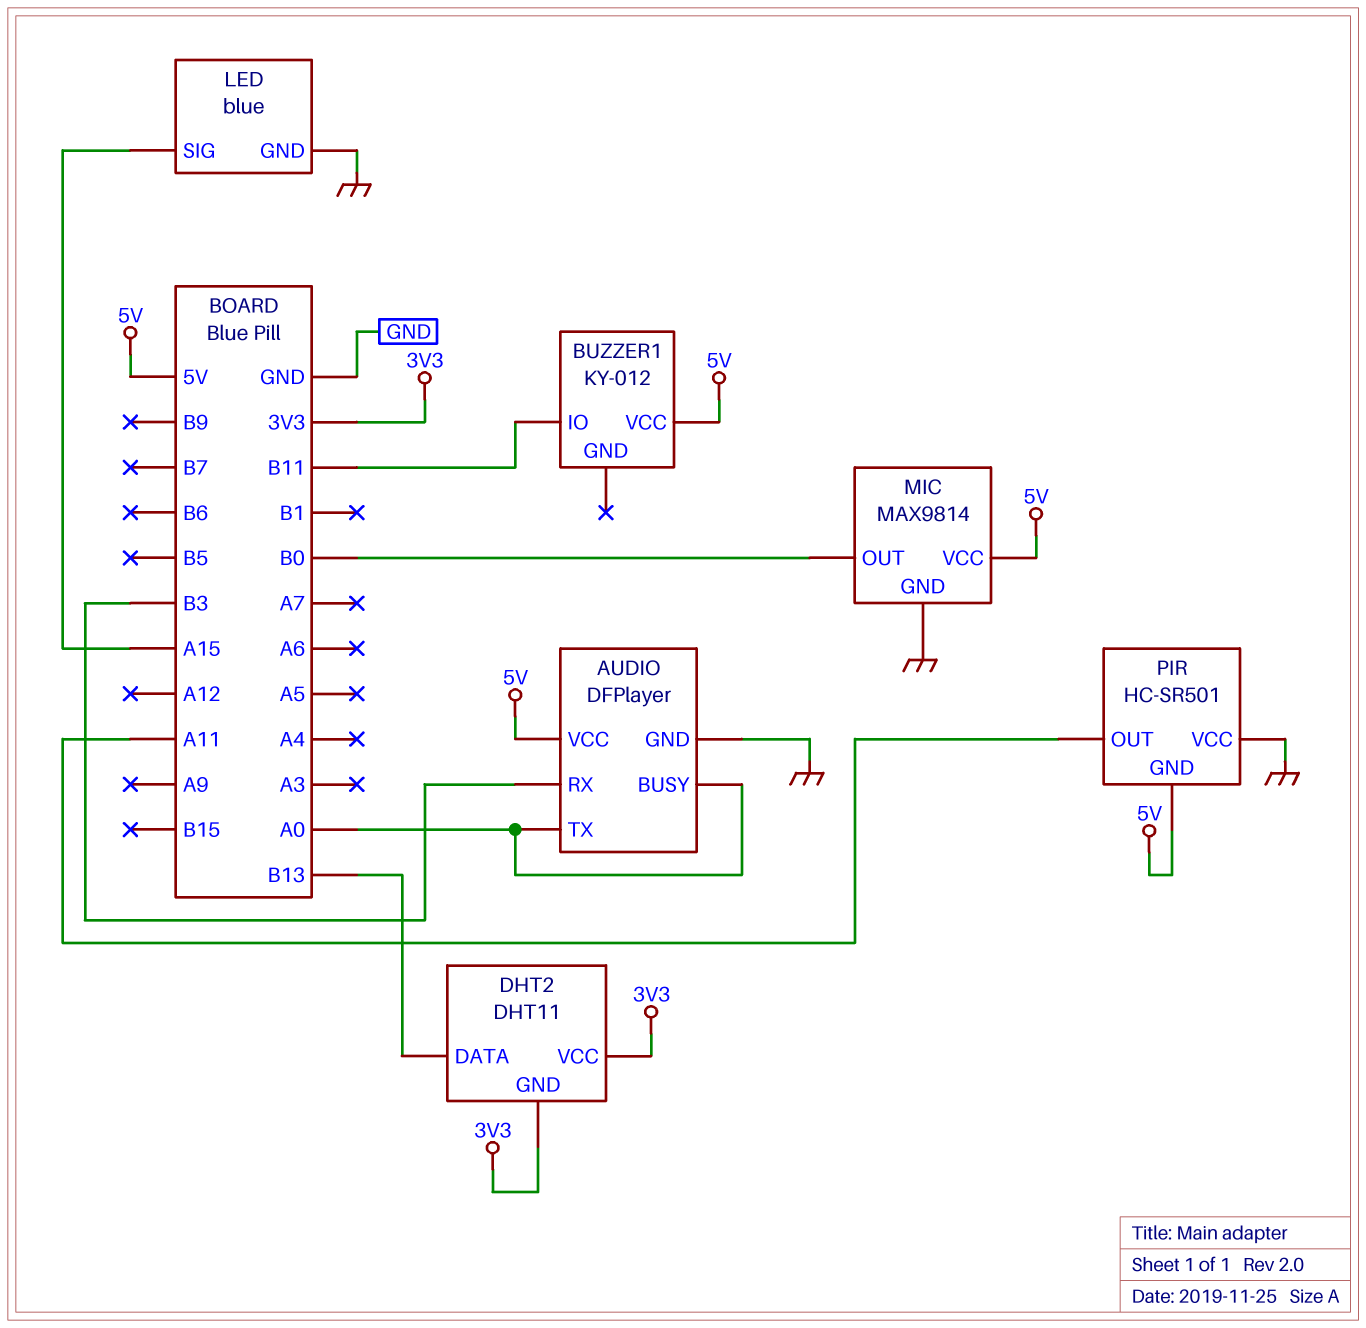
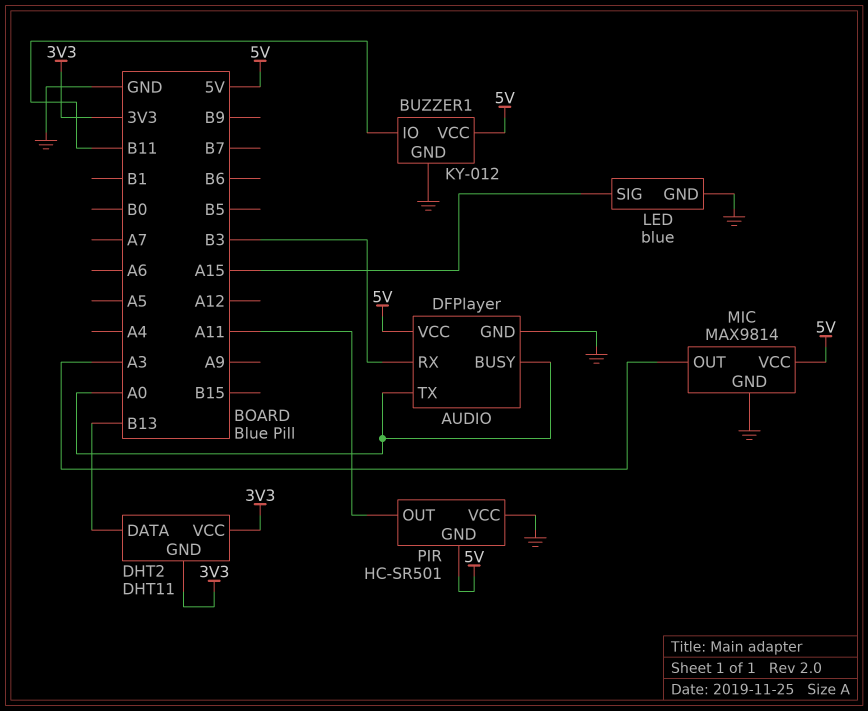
BUZZER1 pin GND: none -> GND
MIC pin OUT: B0 -> A3

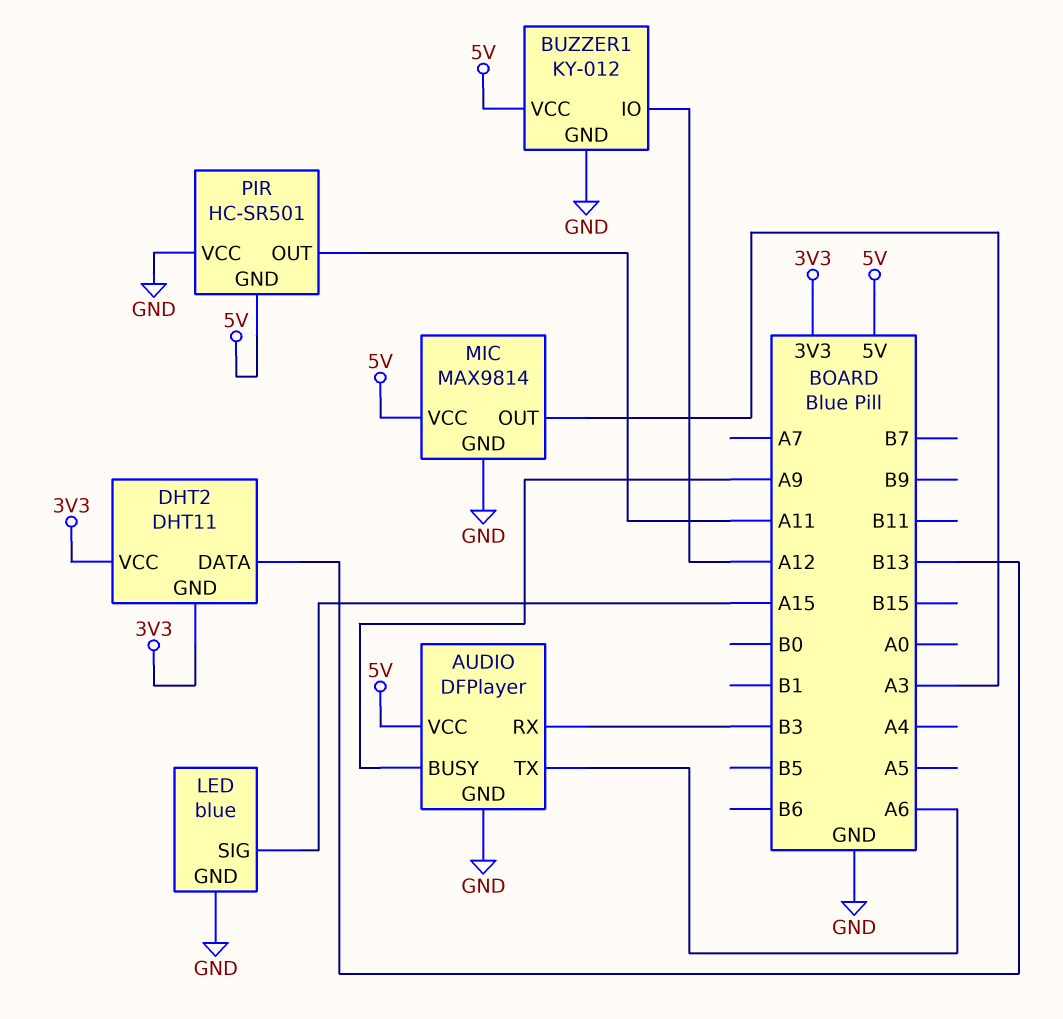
AUDIO pin BUSY: A0 -> A9
AUDIO pin TX: A0 -> A6
BUZZER1 pin IO: B11 -> A12

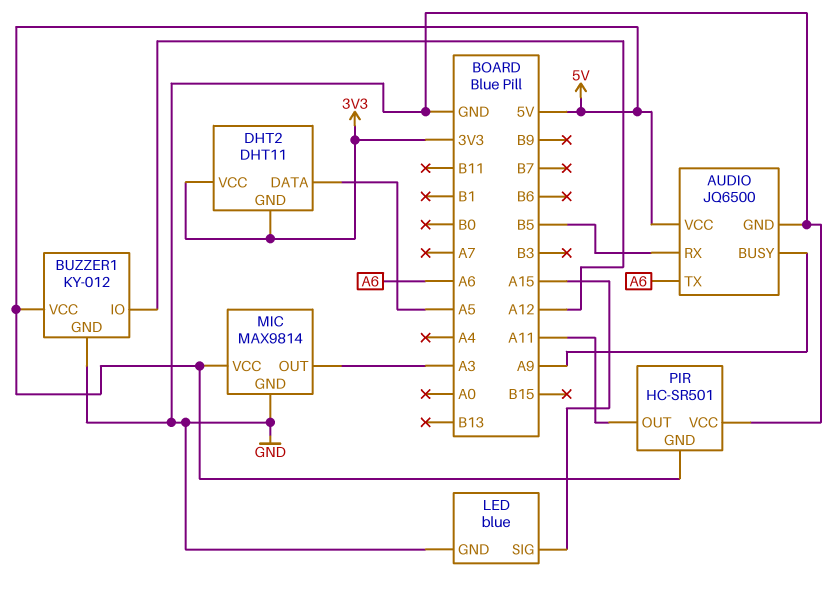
AUDIO: DFPlayer -> JQ6500
AUDIO pin RX: B3 -> B5
DHT2 pin DATA: B13 -> A5

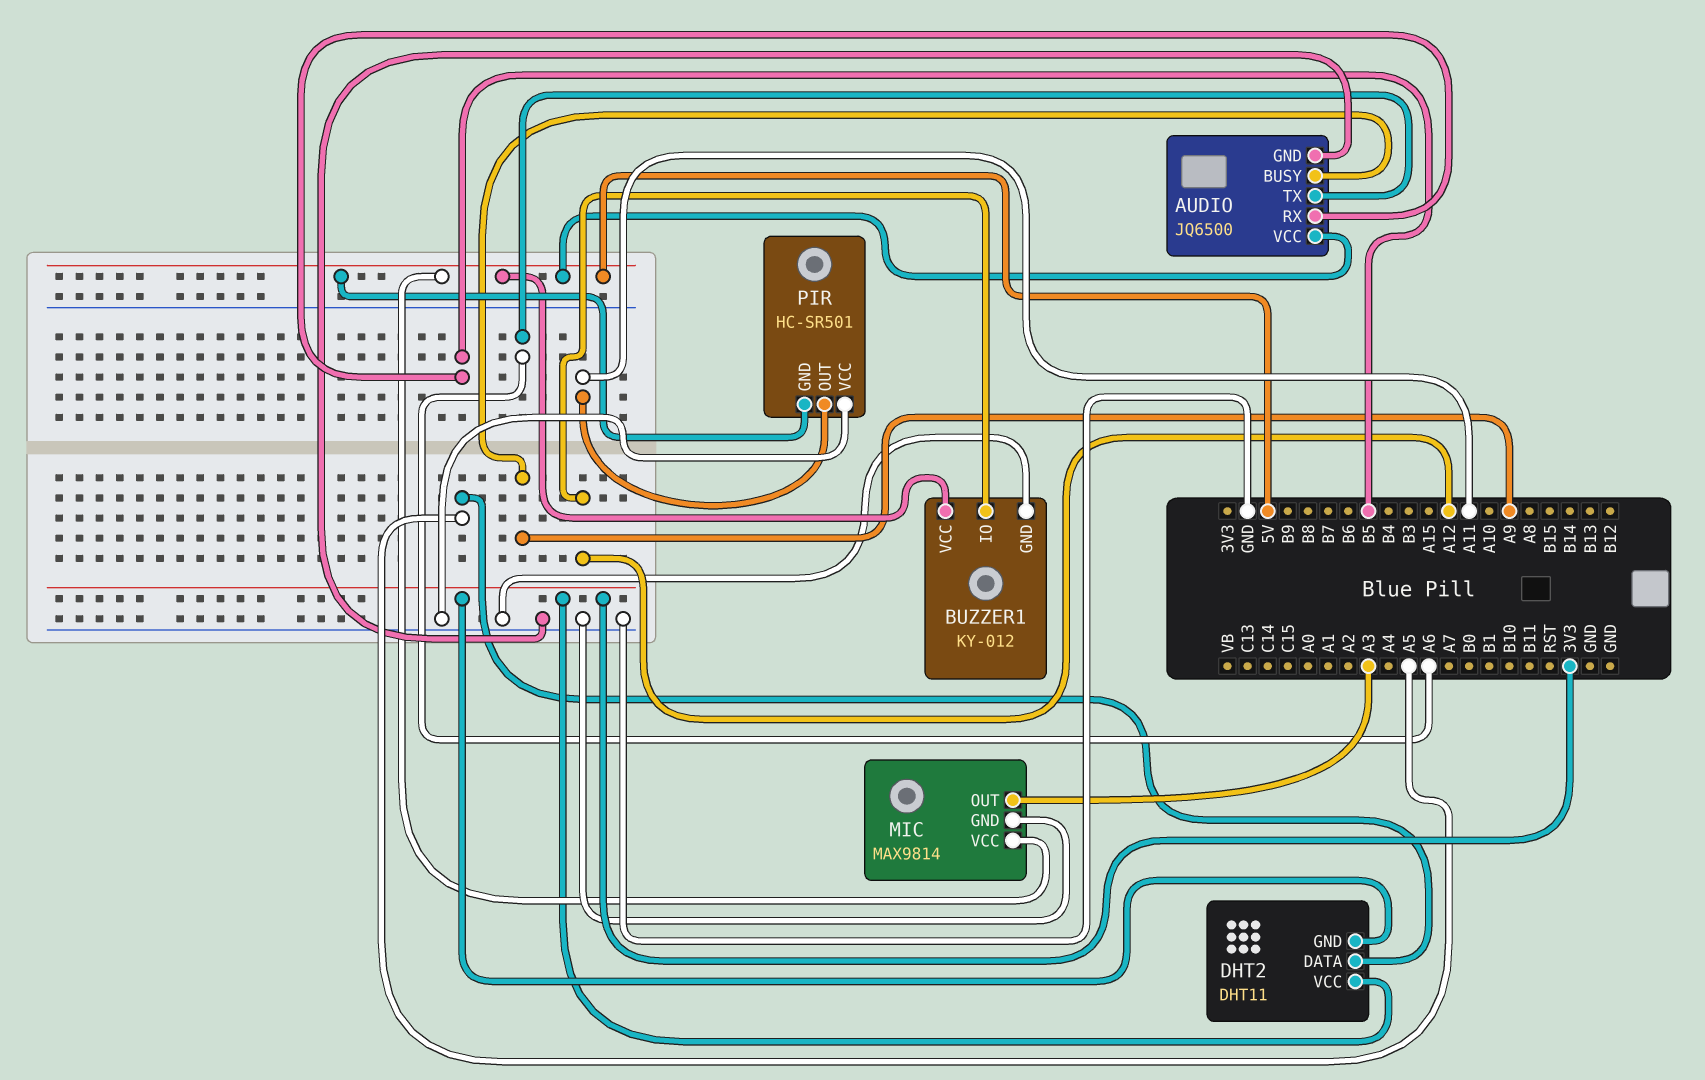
LED: blue -> none
LED pin GND: GND -> none
LED pin SIG: A15 -> none

